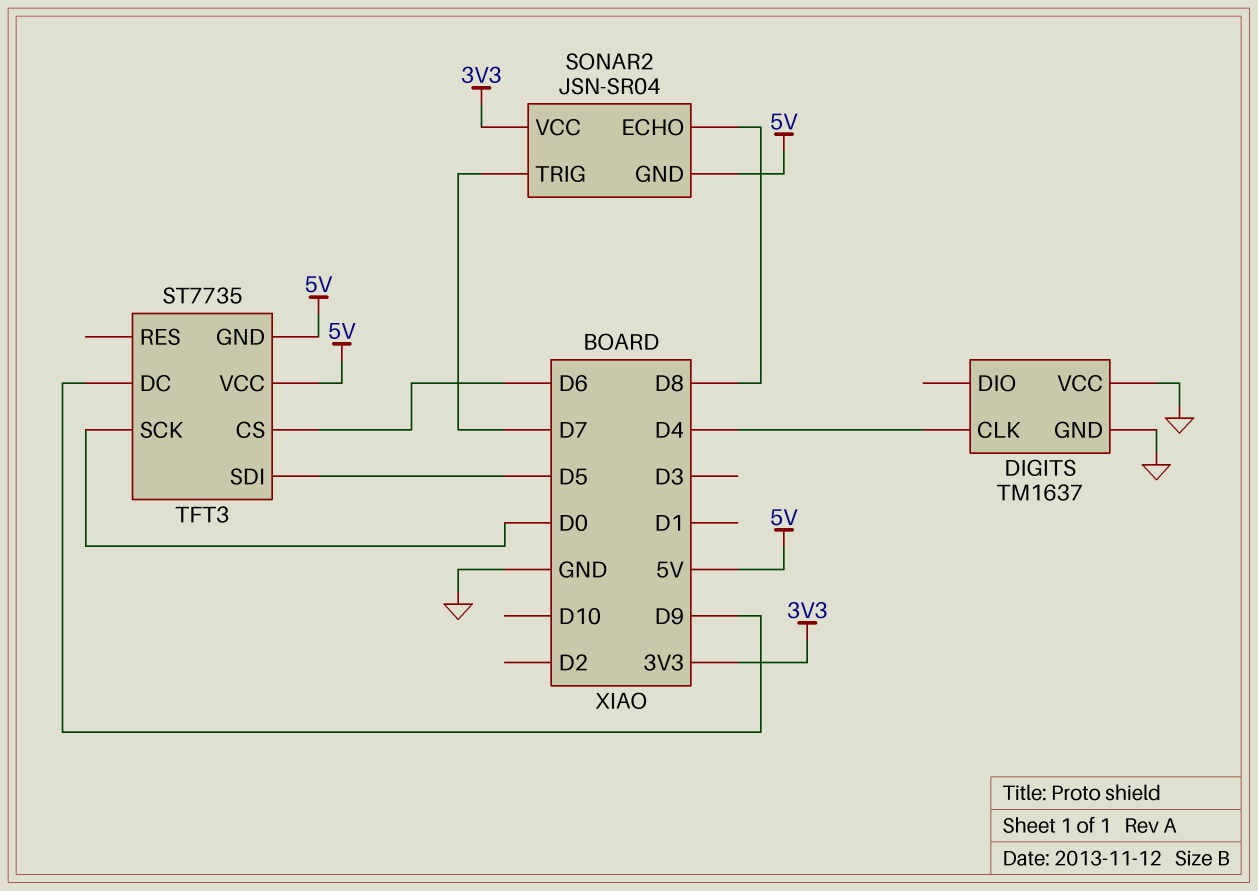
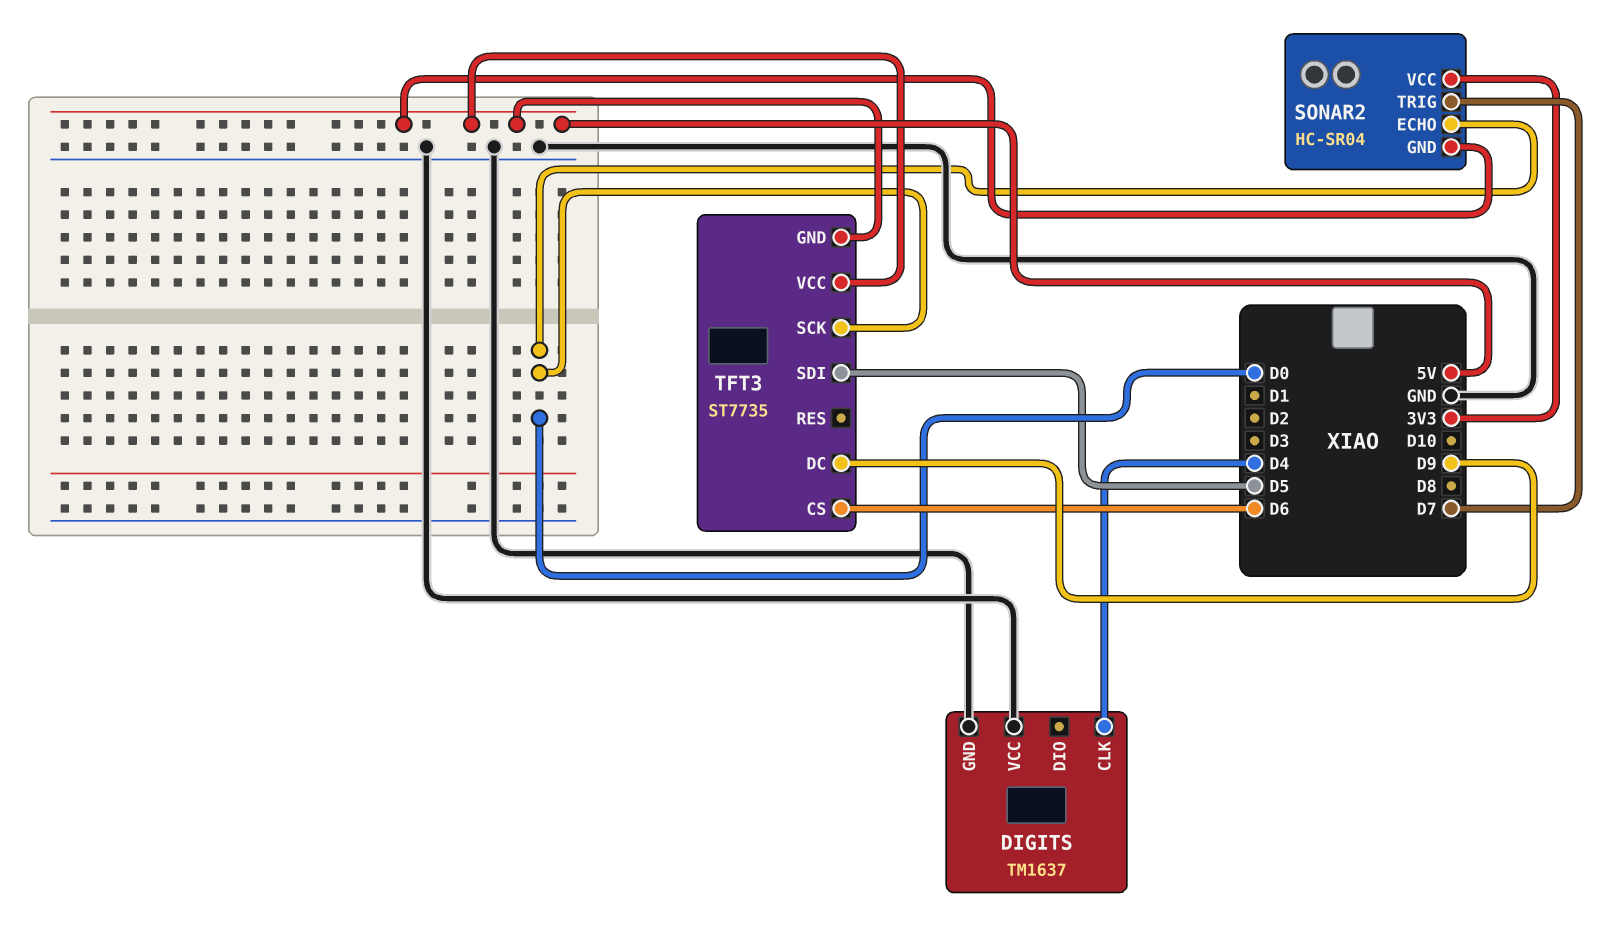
SONAR2: JSN-SR04 -> HC-SR04
SONAR2 pin ECHO: D8 -> D0

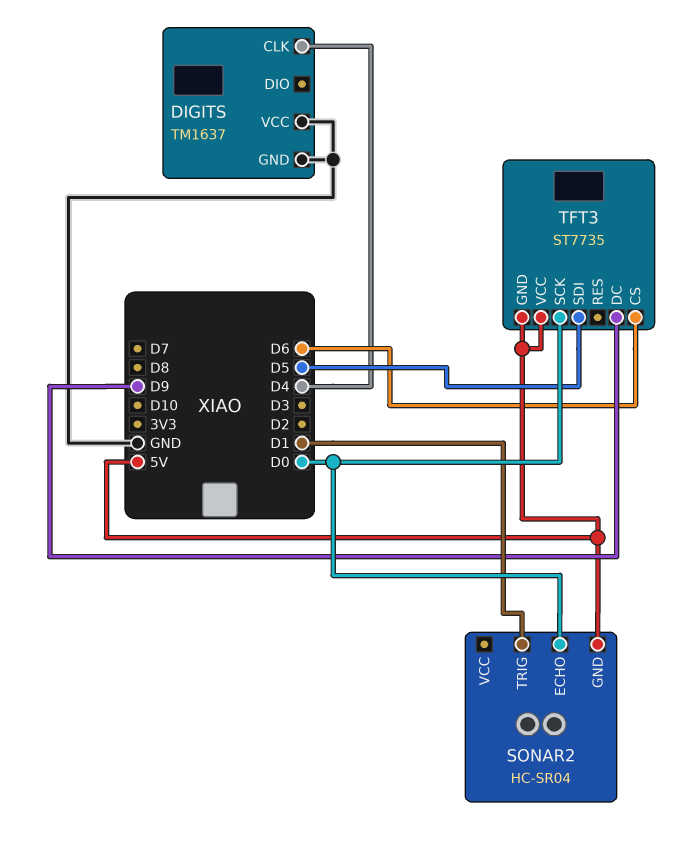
SONAR2 pin TRIG: D7 -> D1
SONAR2 pin VCC: 3V3 -> none

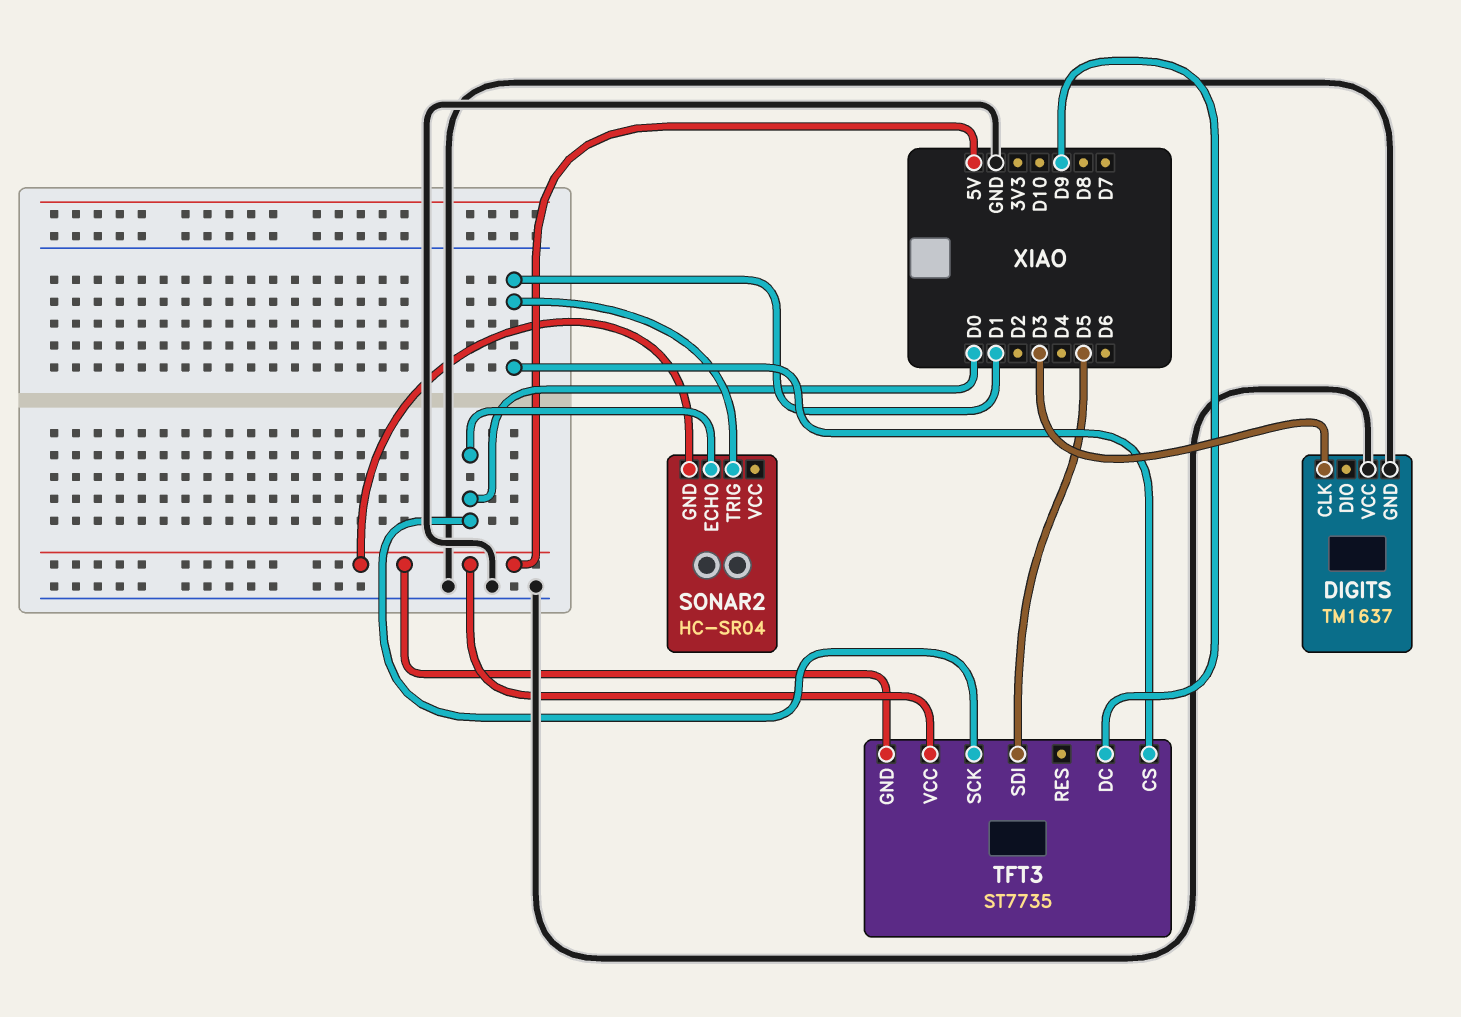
DIGITS pin CLK: D4 -> D3
TFT3 pin CS: D6 -> D1

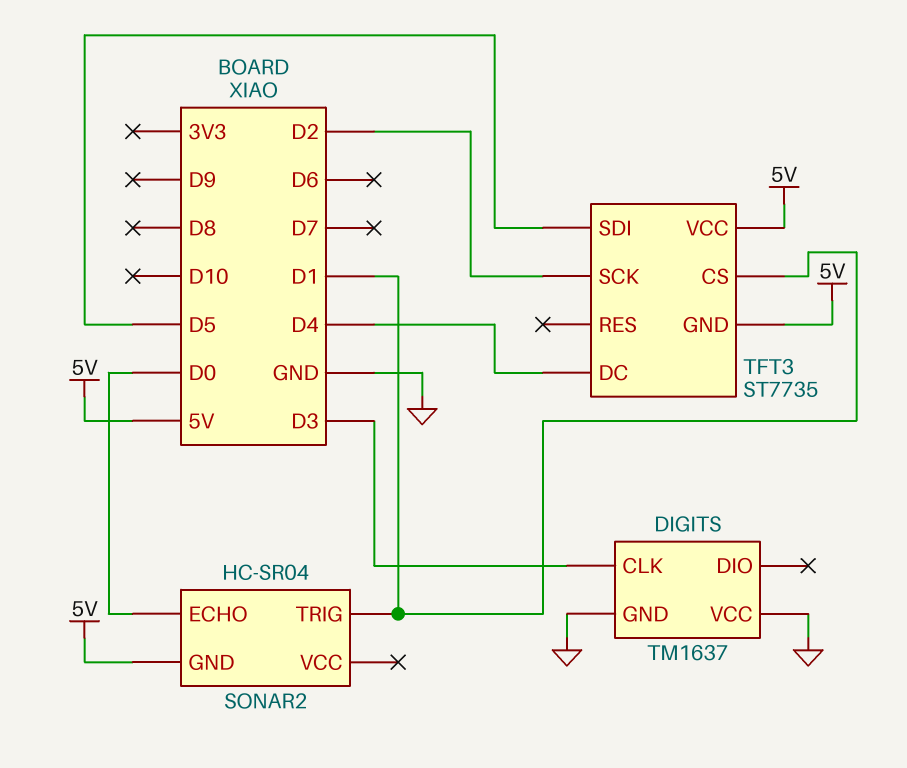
TFT3 pin DC: D9 -> D4
TFT3 pin SCK: D0 -> D2

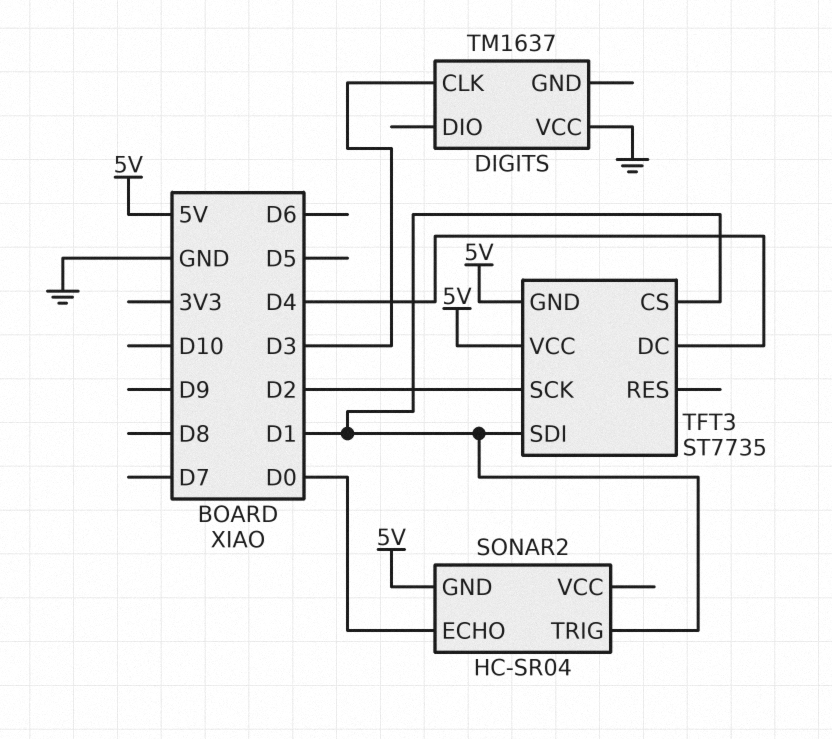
DIGITS pin GND: GND -> none
TFT3 pin SDI: D5 -> D1

